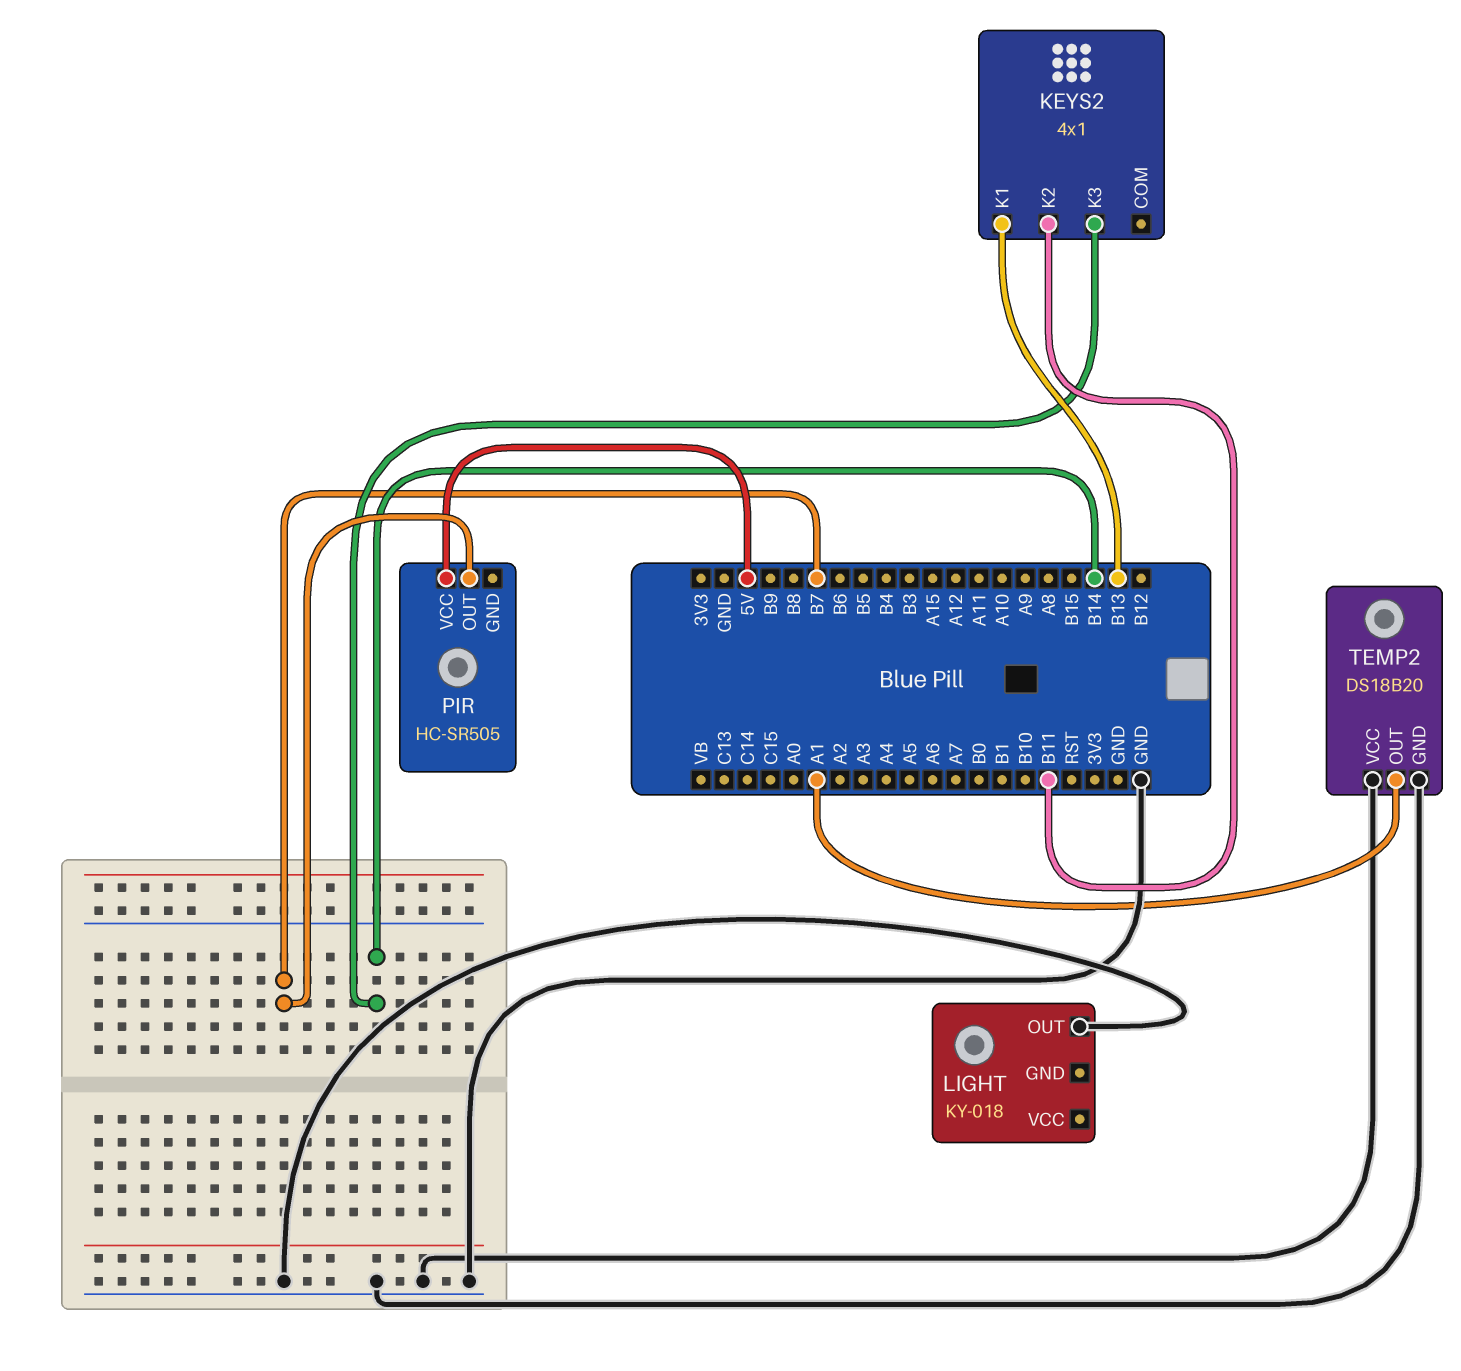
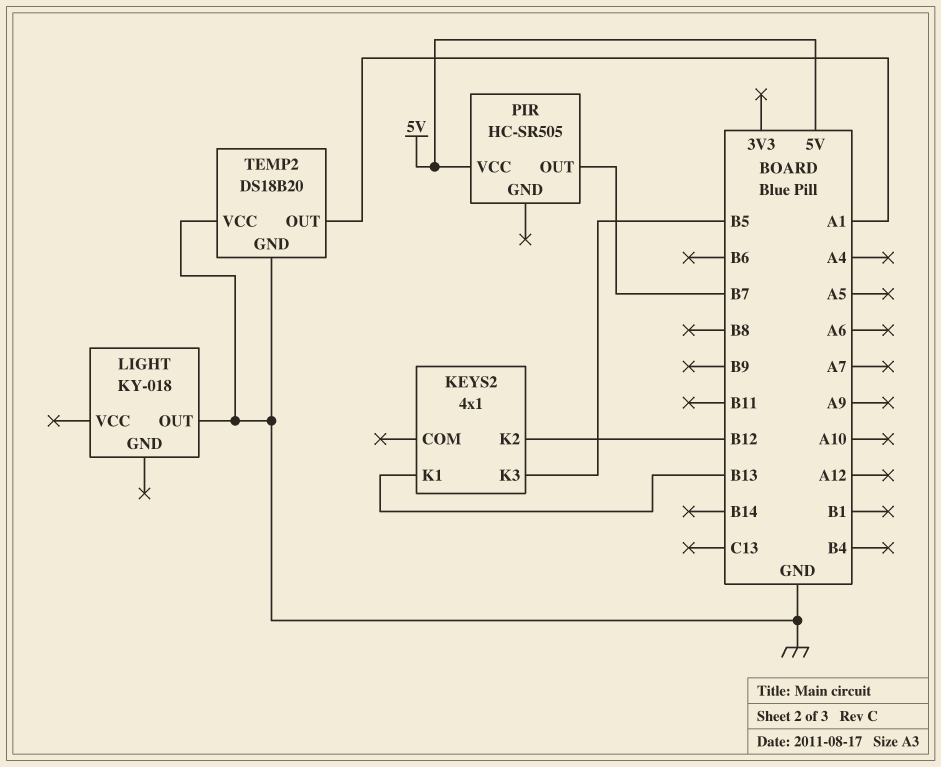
KEYS2 pin K2: B11 -> B12
KEYS2 pin K3: B14 -> B5

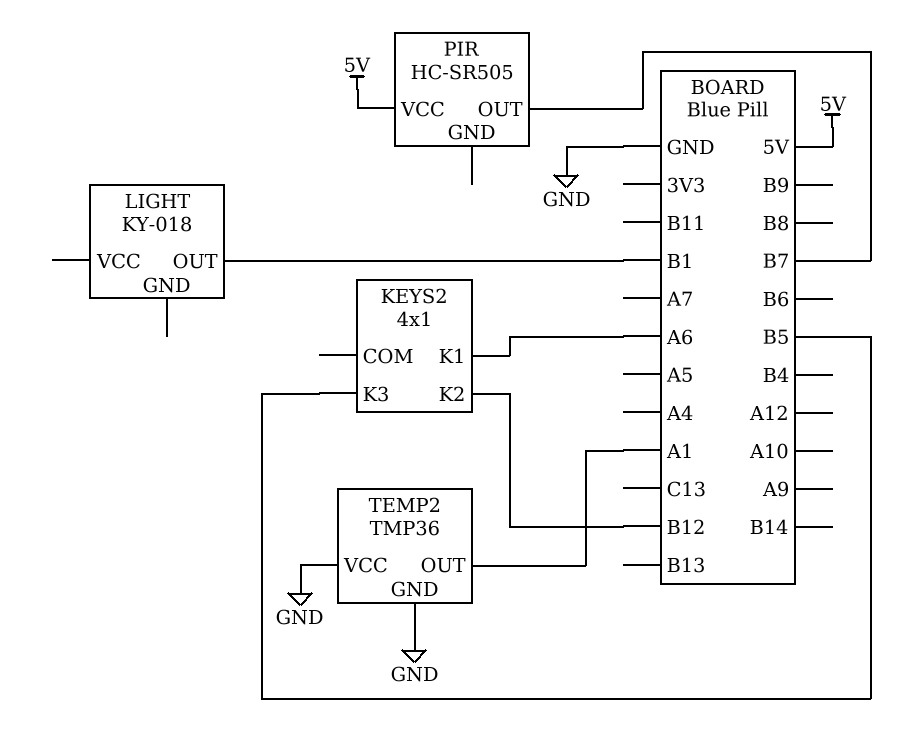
KEYS2 pin K1: B13 -> A6
LIGHT pin OUT: GND -> B1
TEMP2: DS18B20 -> TMP36

